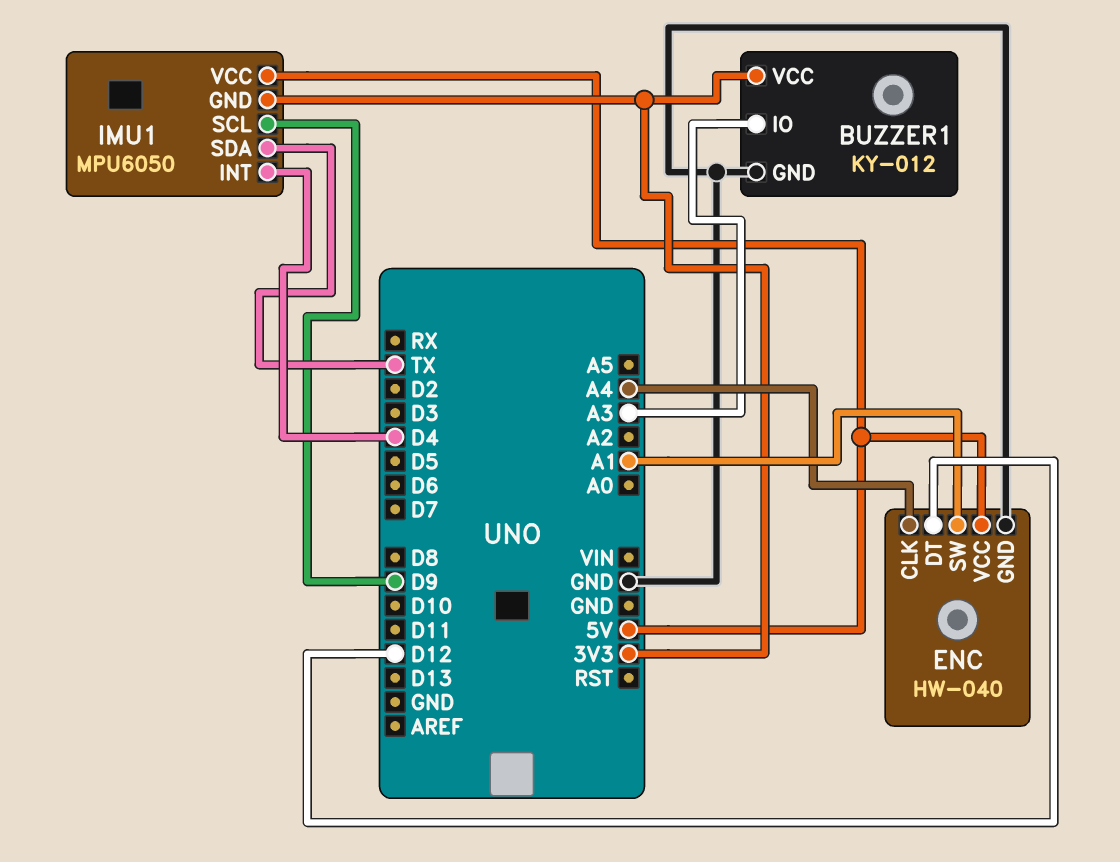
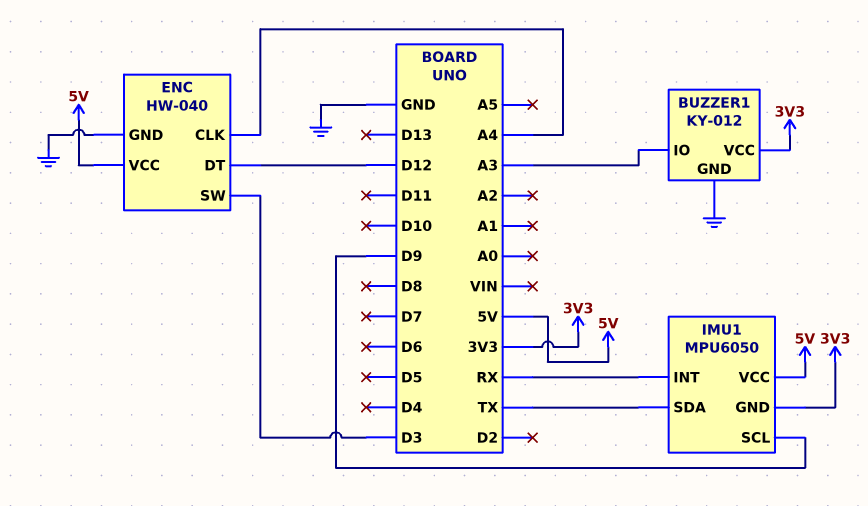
ENC pin SW: A1 -> D3
IMU1 pin INT: D4 -> RX

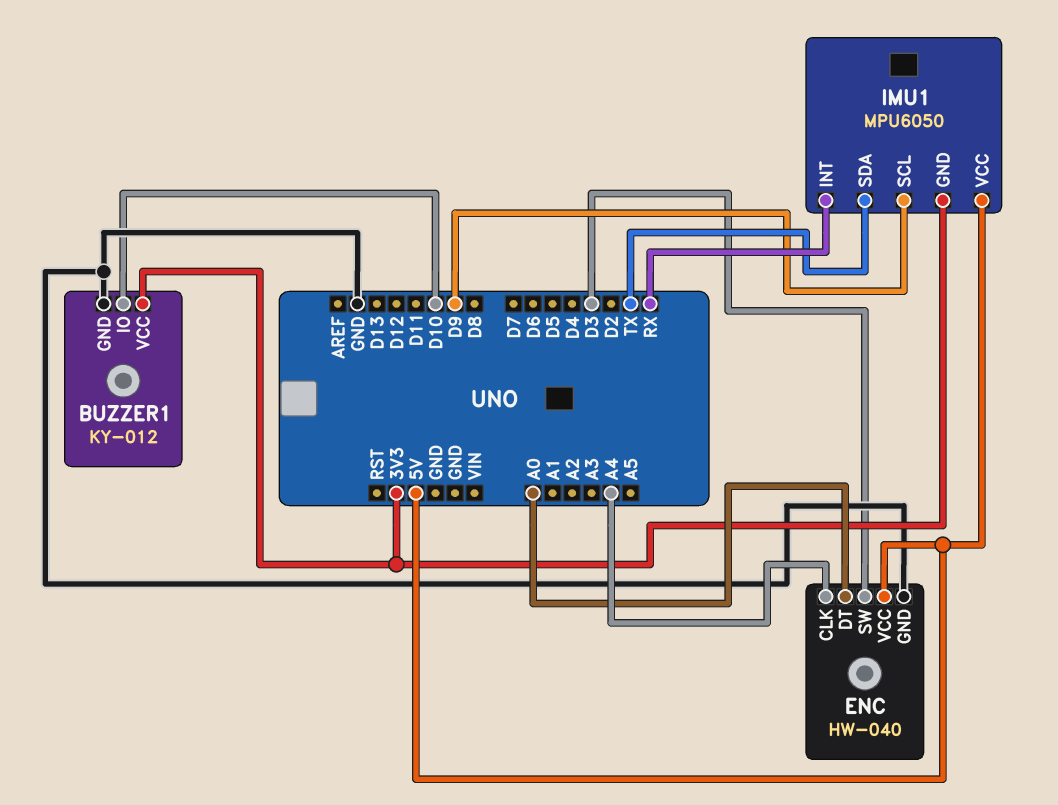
BUZZER1 pin IO: A3 -> D10
ENC pin DT: D12 -> A0

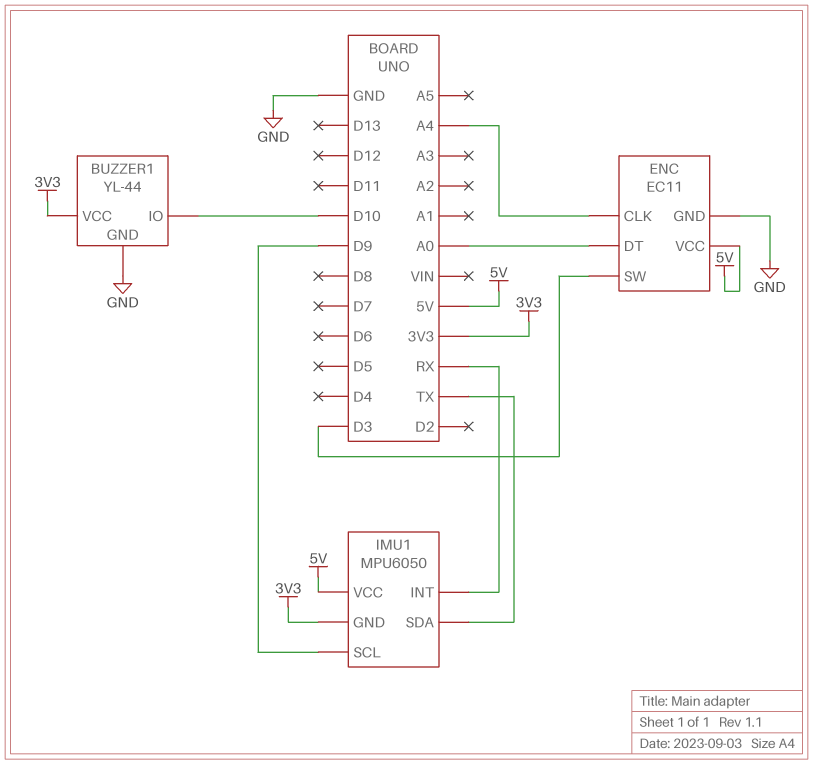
BUZZER1: KY-012 -> YL-44
ENC: HW-040 -> EC11

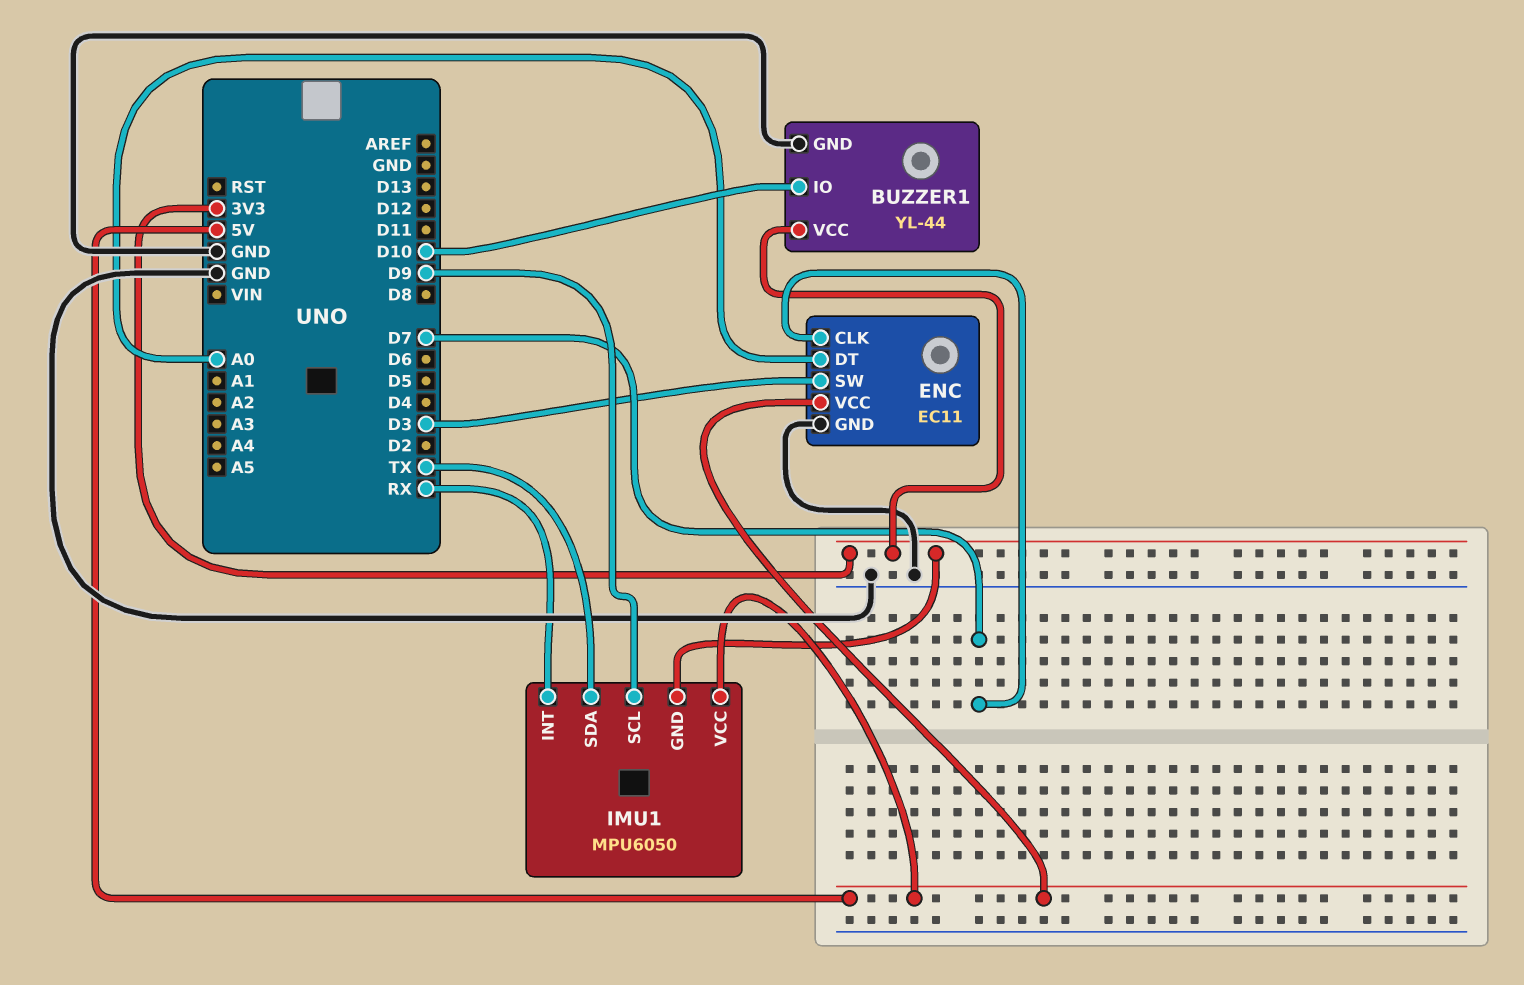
ENC pin CLK: A4 -> D7

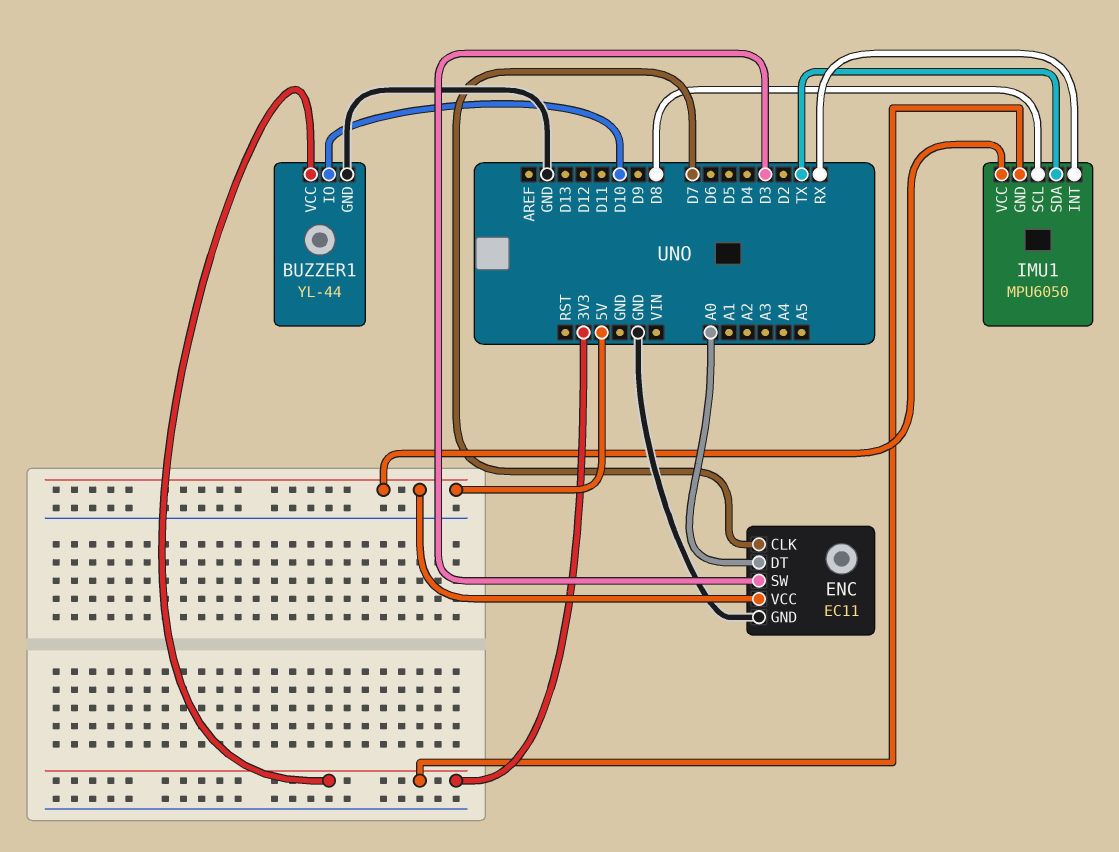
IMU1 pin SCL: D9 -> D8

